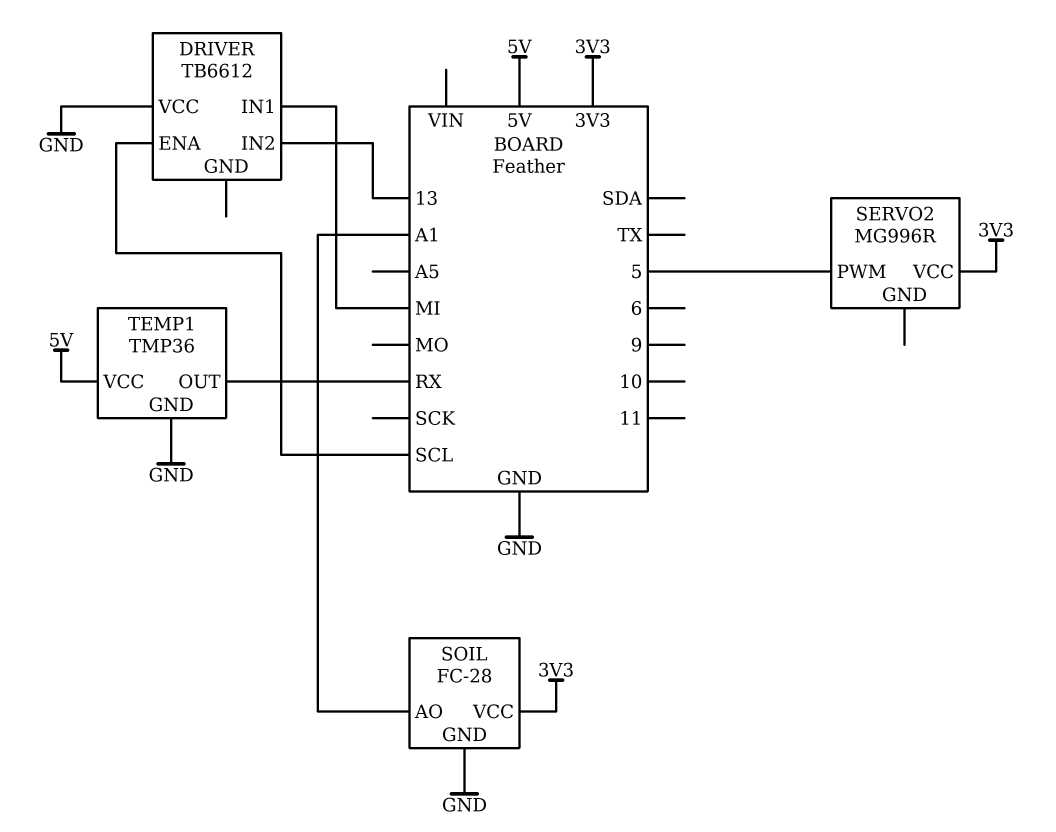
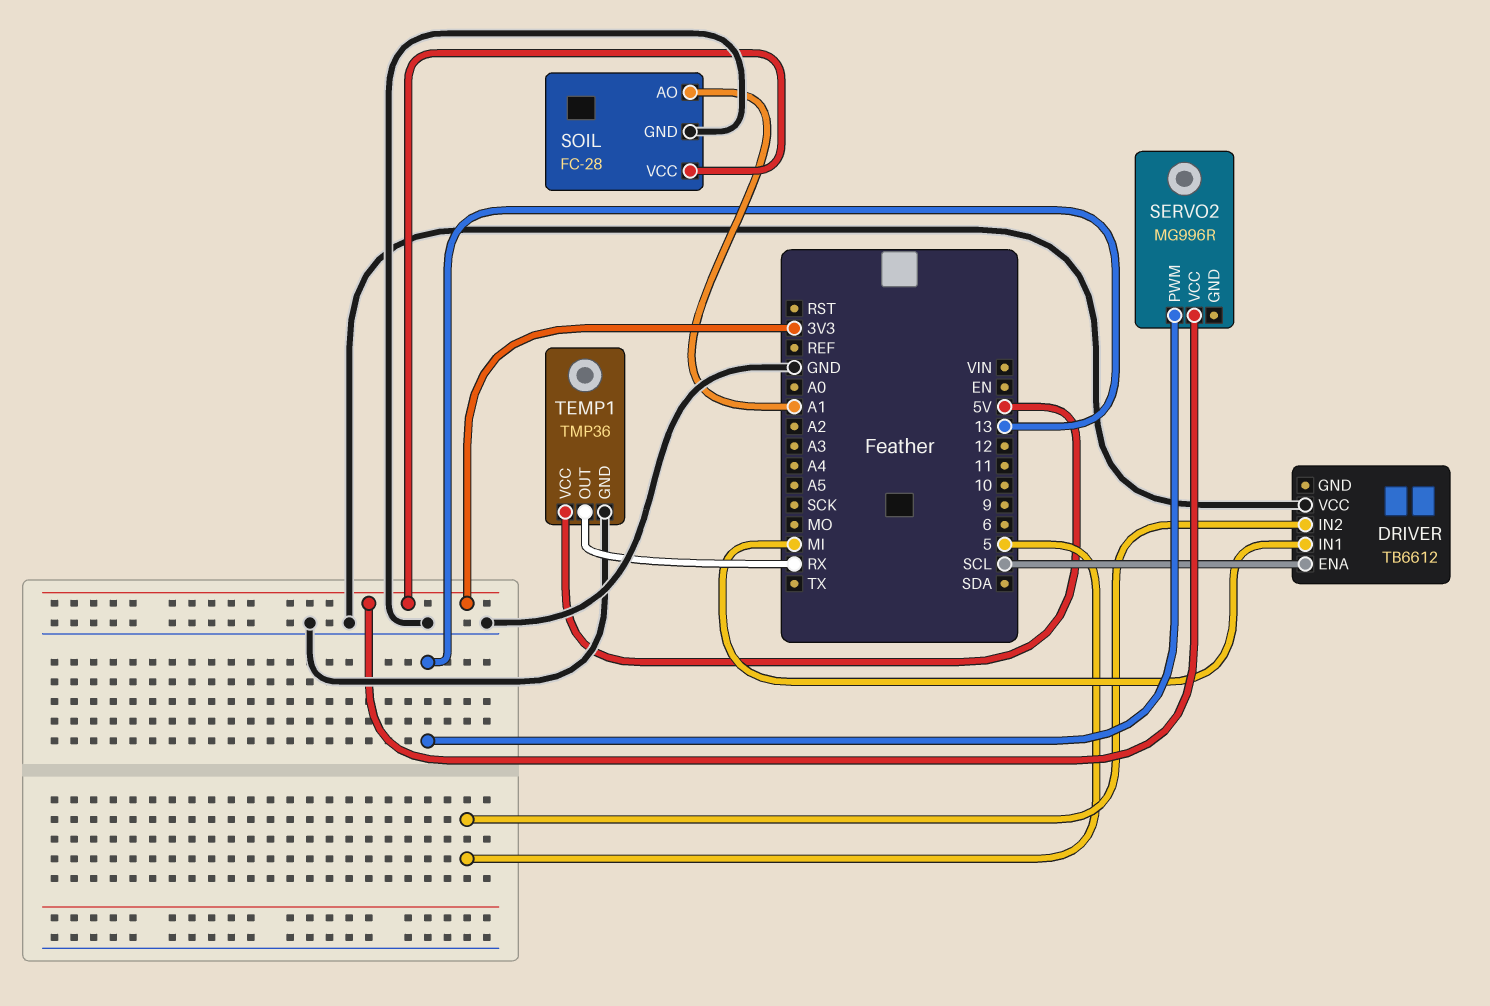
DRIVER pin IN2: 13 -> 5
SERVO2 pin PWM: 5 -> 13

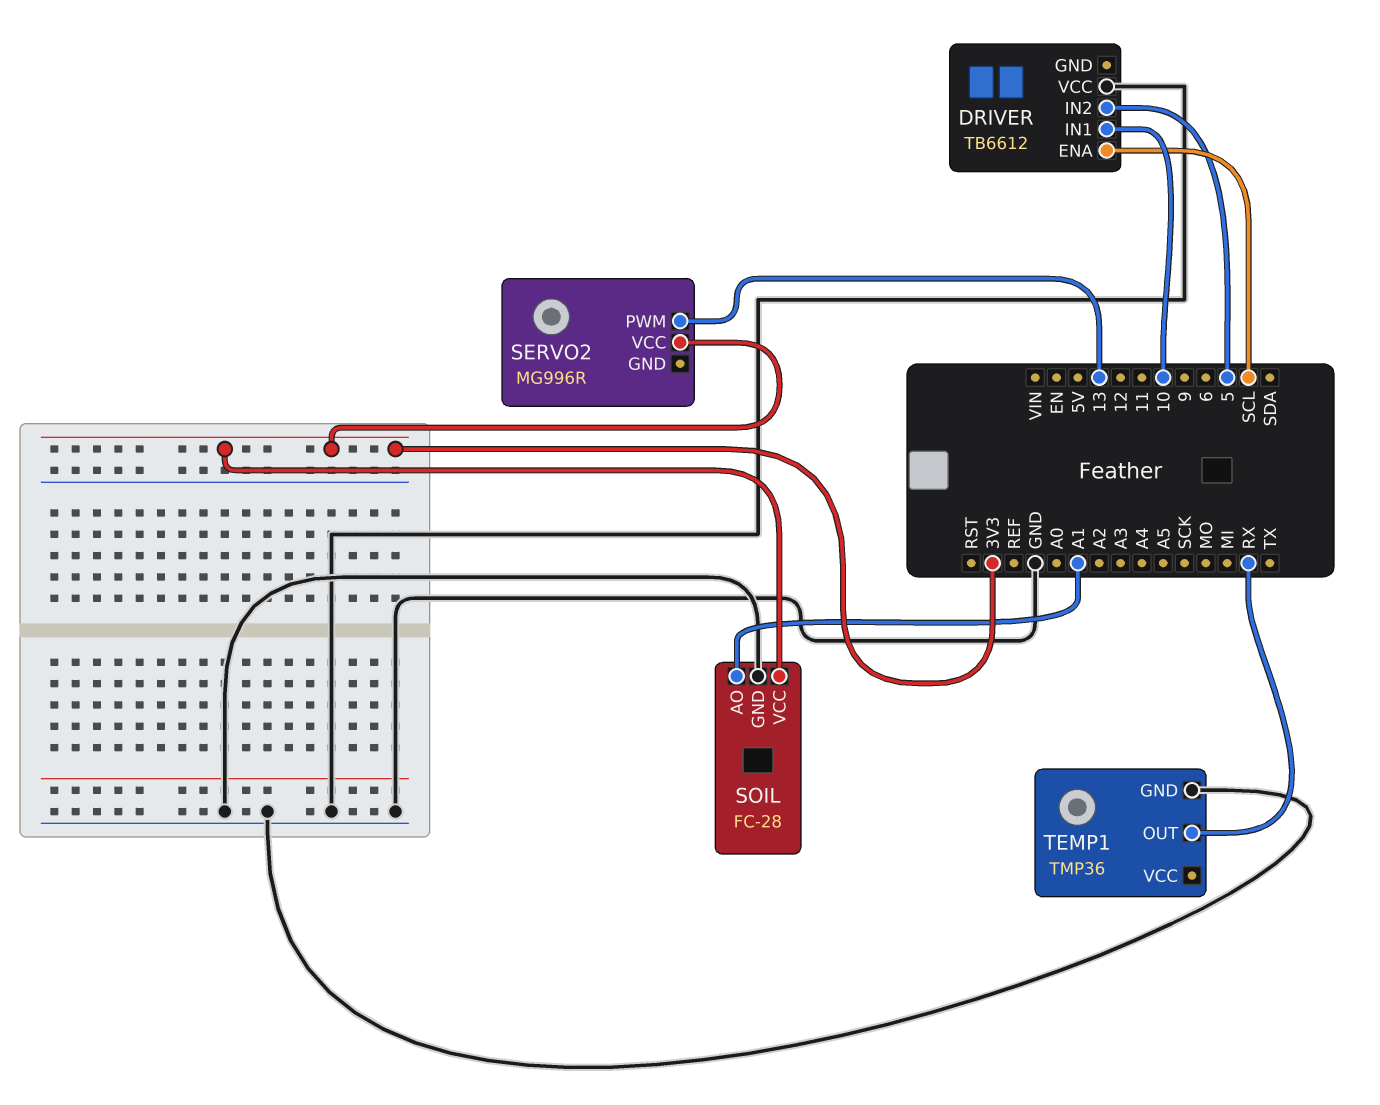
DRIVER pin IN1: MI -> 10
TEMP1 pin VCC: 5V -> none

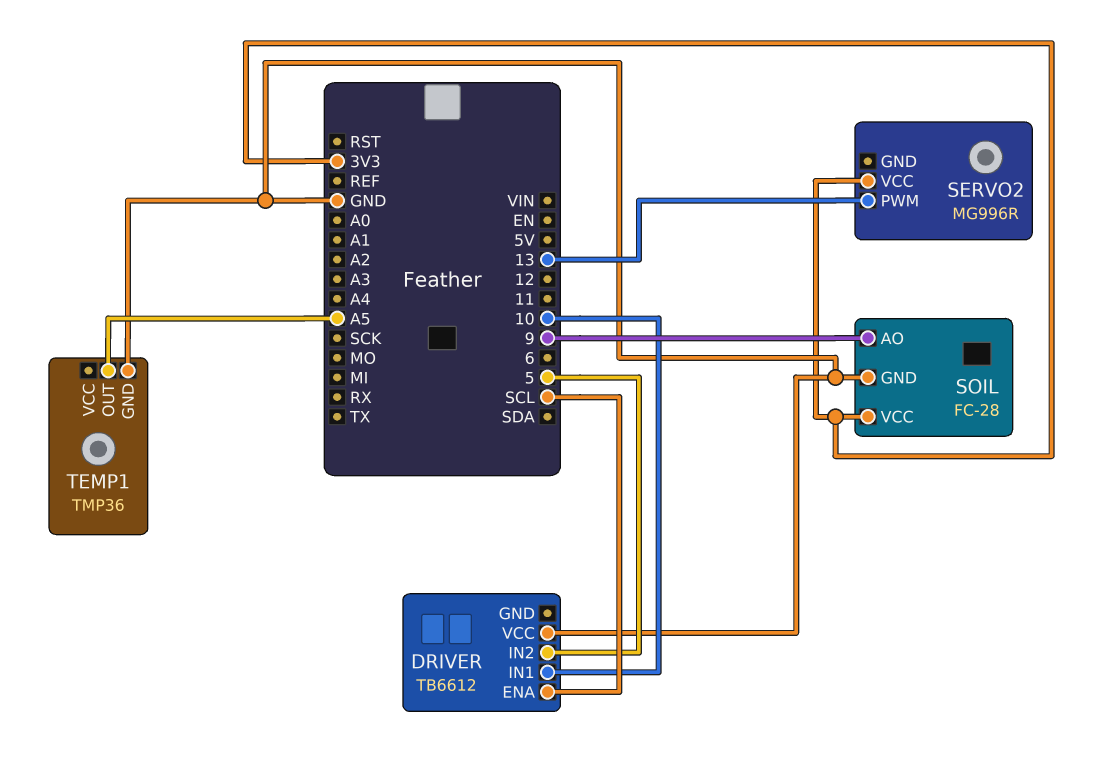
SOIL pin AO: A1 -> 9
TEMP1 pin OUT: RX -> A5

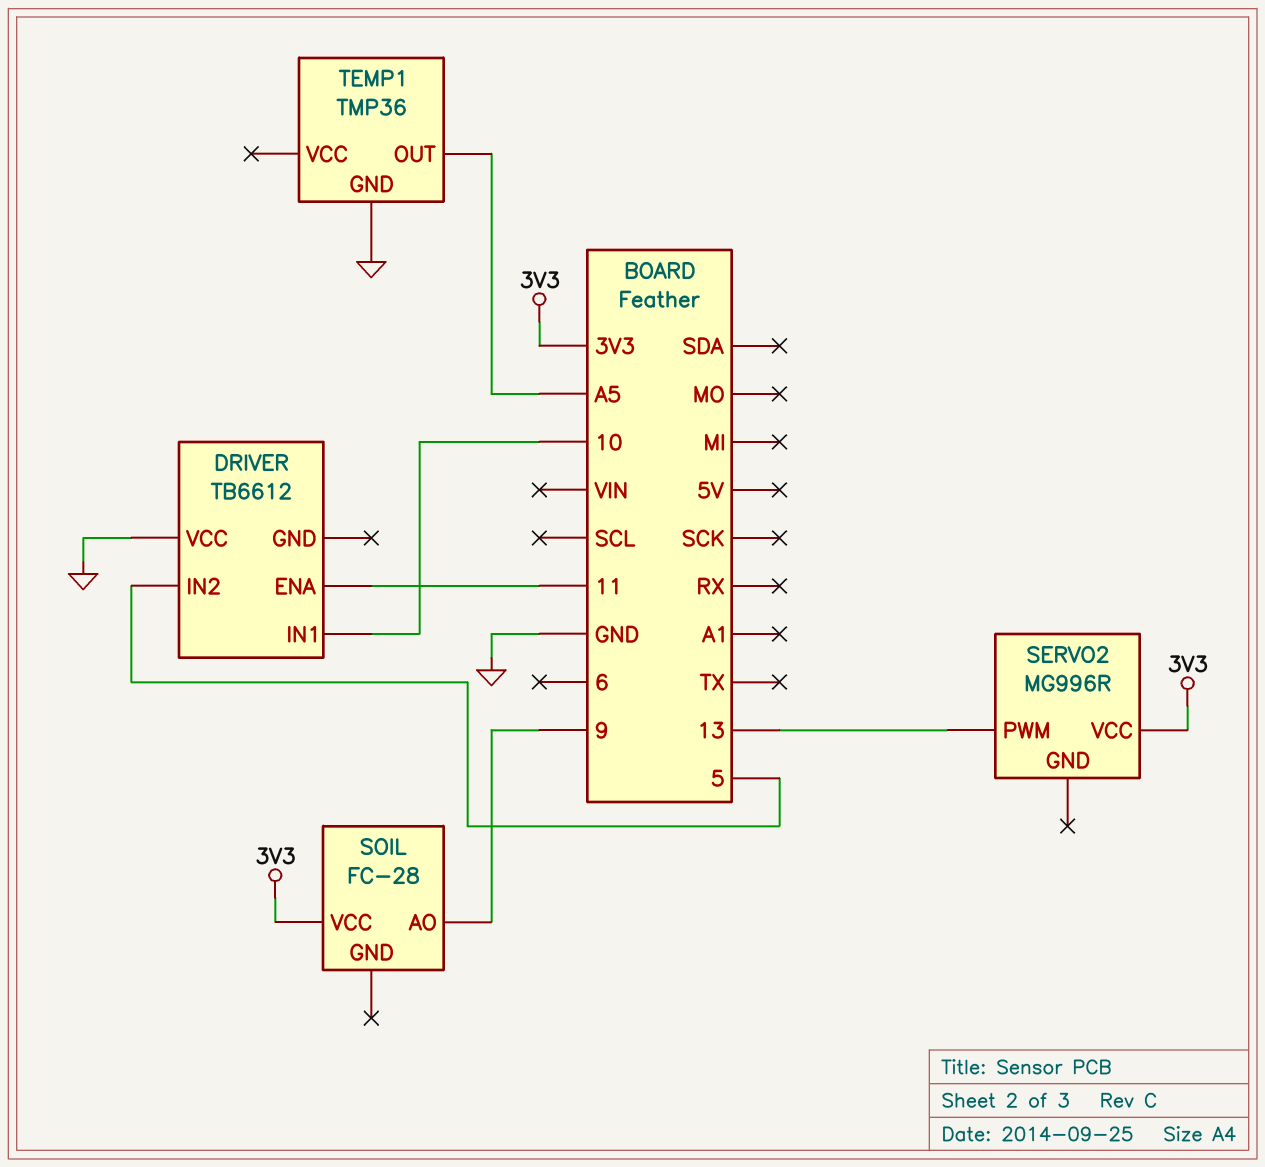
DRIVER pin ENA: SCL -> 11
SOIL pin GND: GND -> none

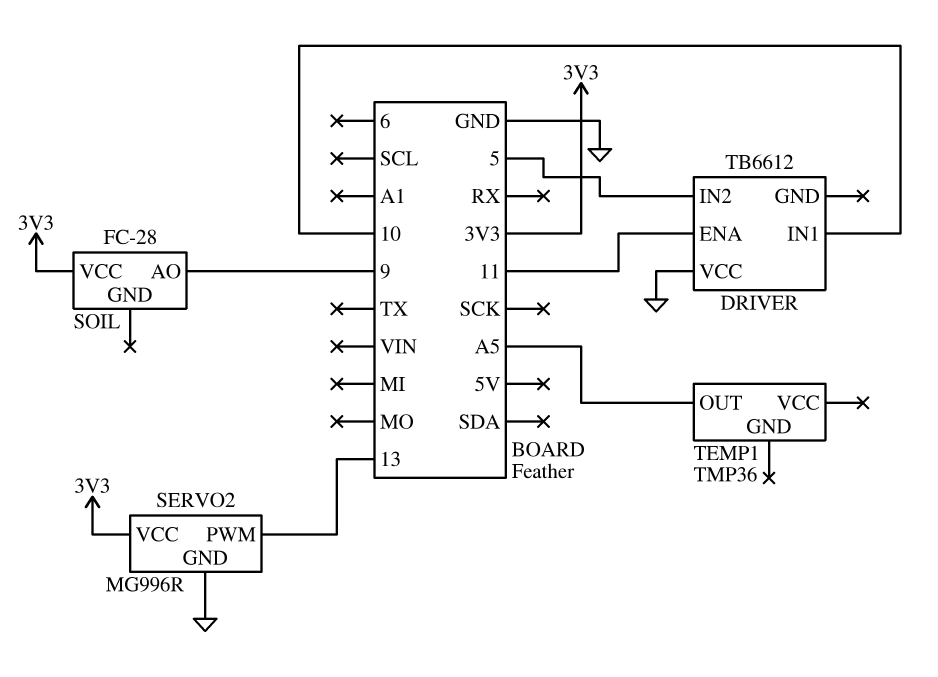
SERVO2 pin GND: none -> GND
TEMP1 pin GND: GND -> none

